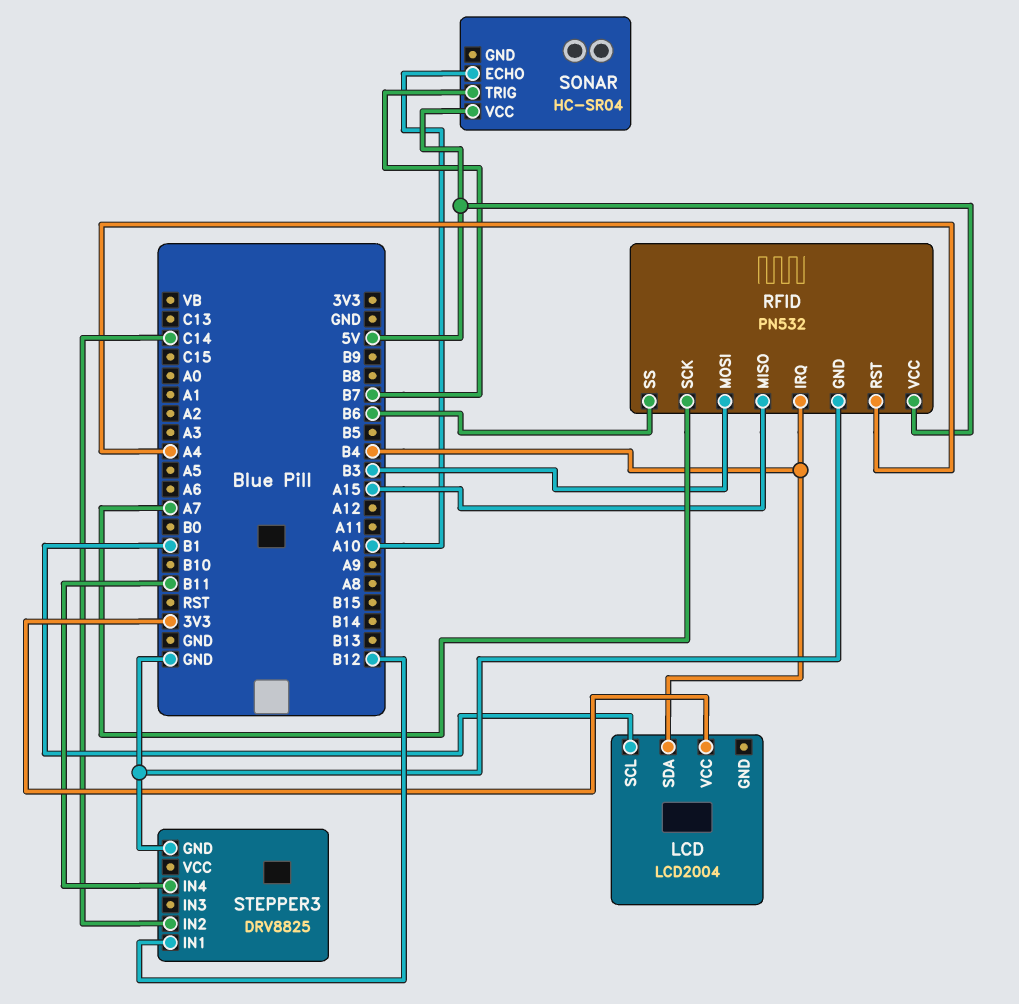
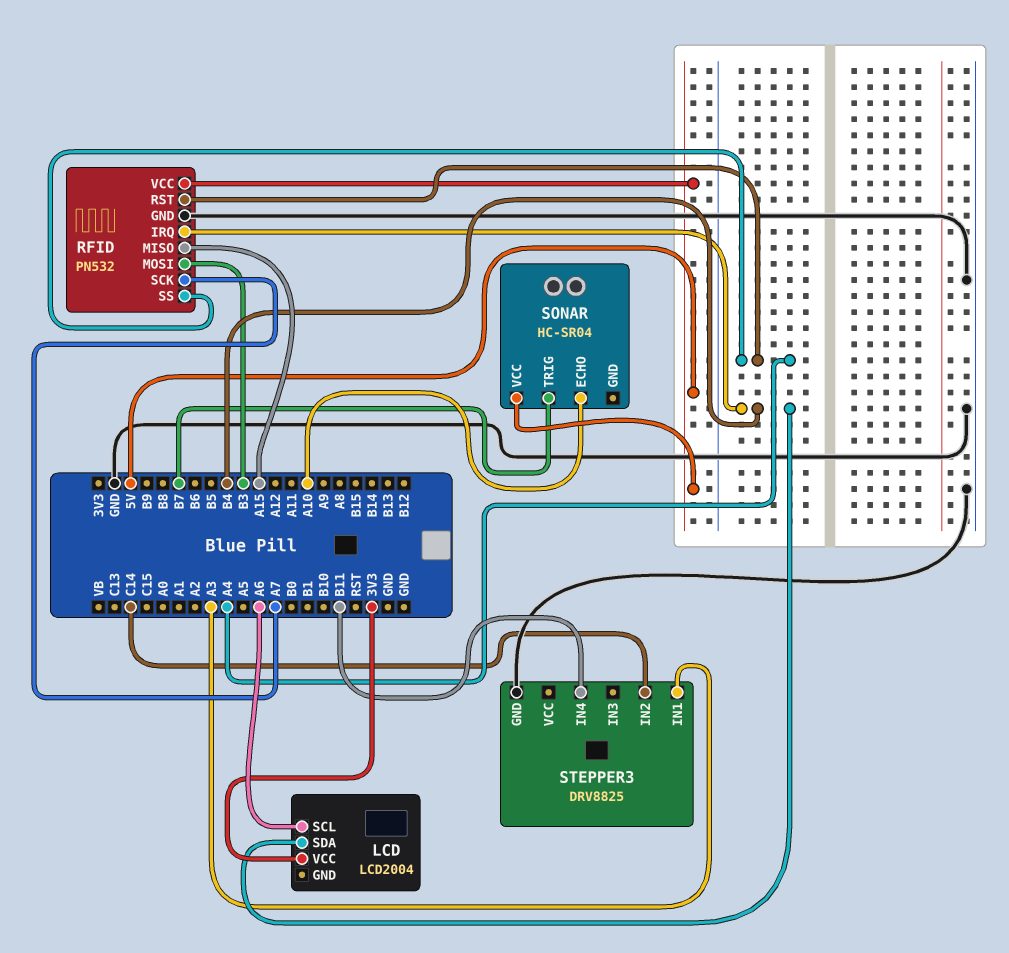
LCD pin SCL: B1 -> A6
RFID pin SS: B6 -> A4
STEPPER3 pin IN1: B12 -> A3

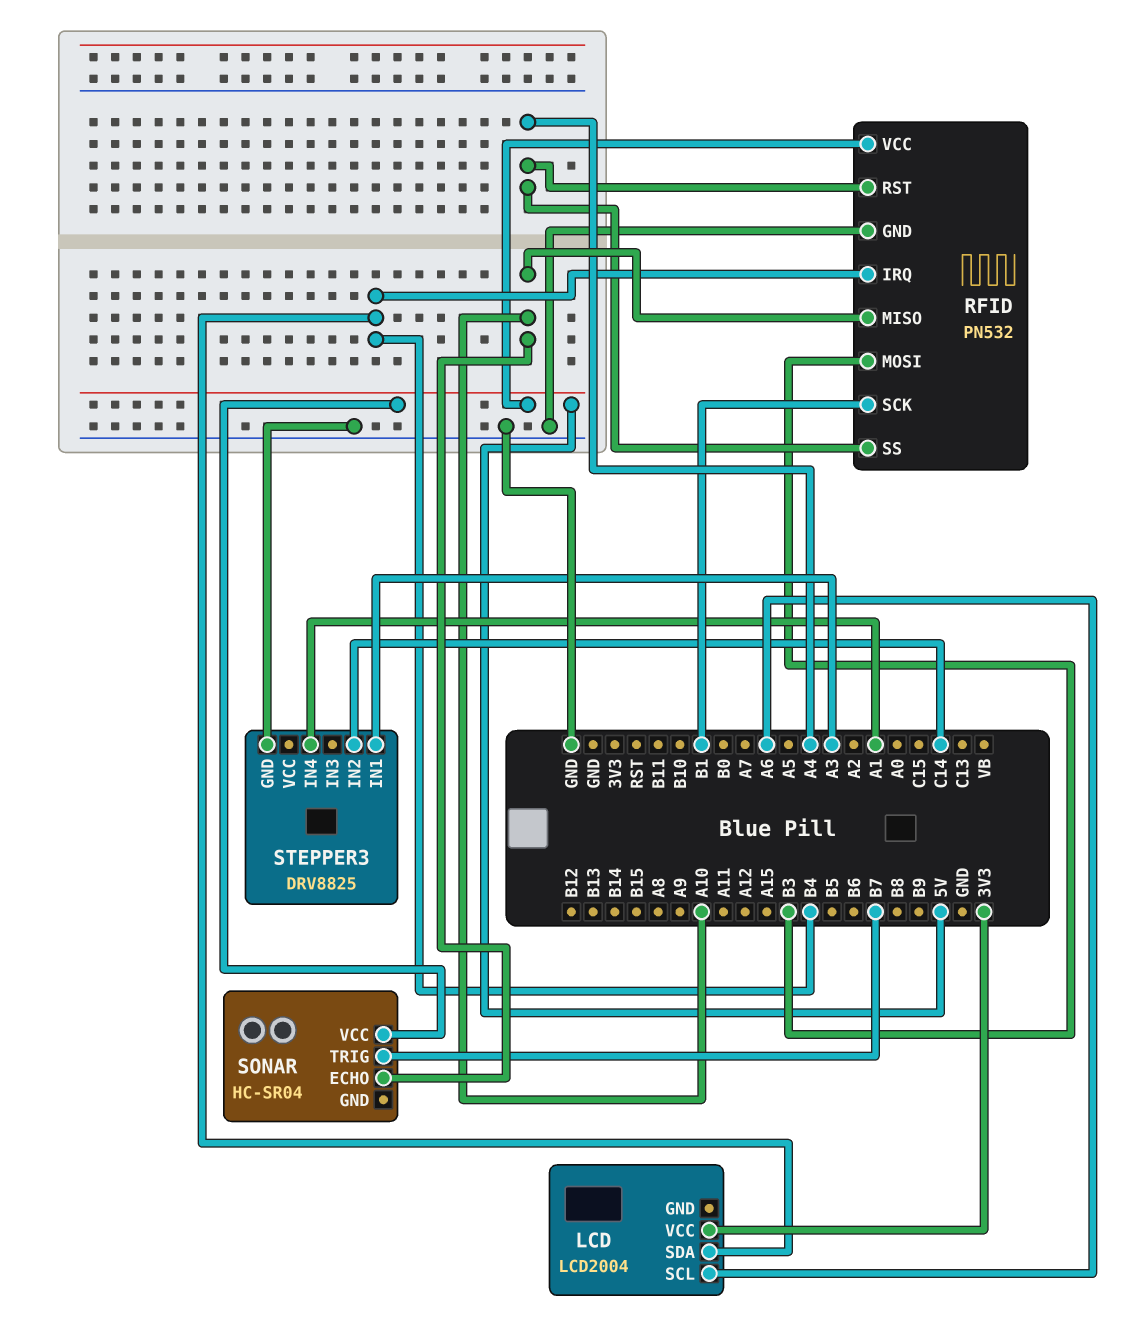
RFID pin MISO: A15 -> A10
RFID pin SCK: A7 -> B1
STEPPER3 pin IN4: B11 -> A1

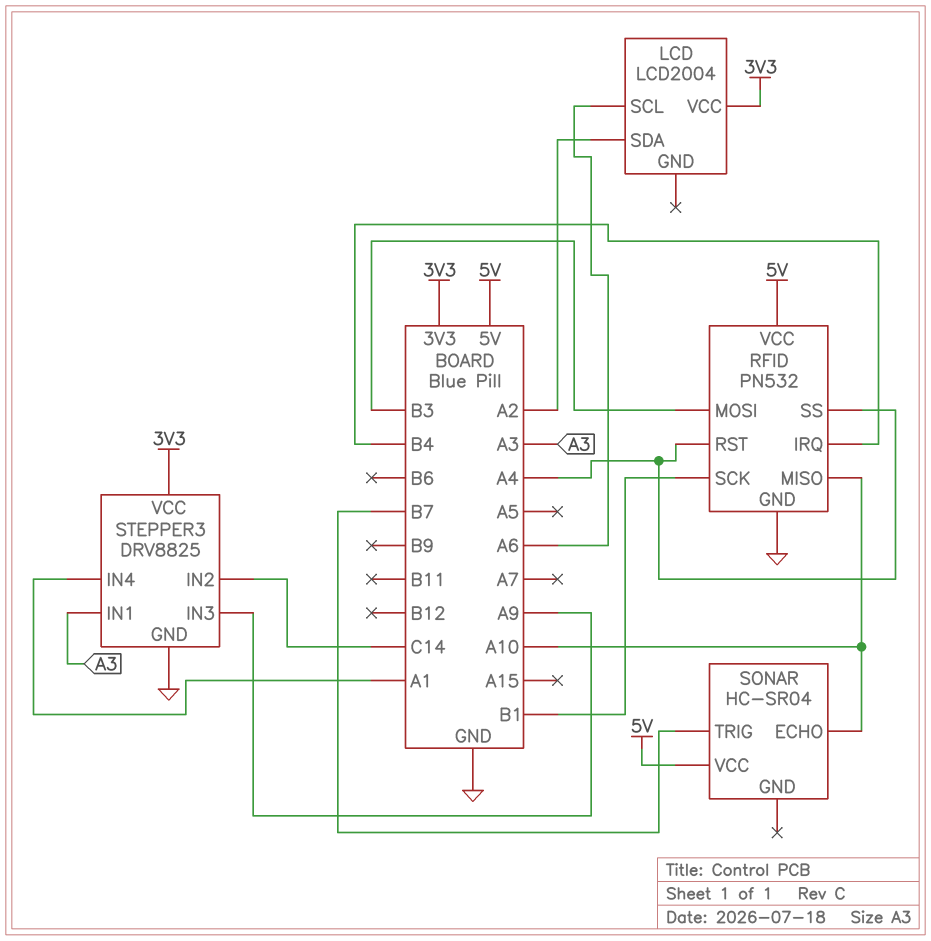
LCD pin SDA: B4 -> A2
STEPPER3 pin IN3: none -> A9
STEPPER3 pin VCC: none -> 3V3

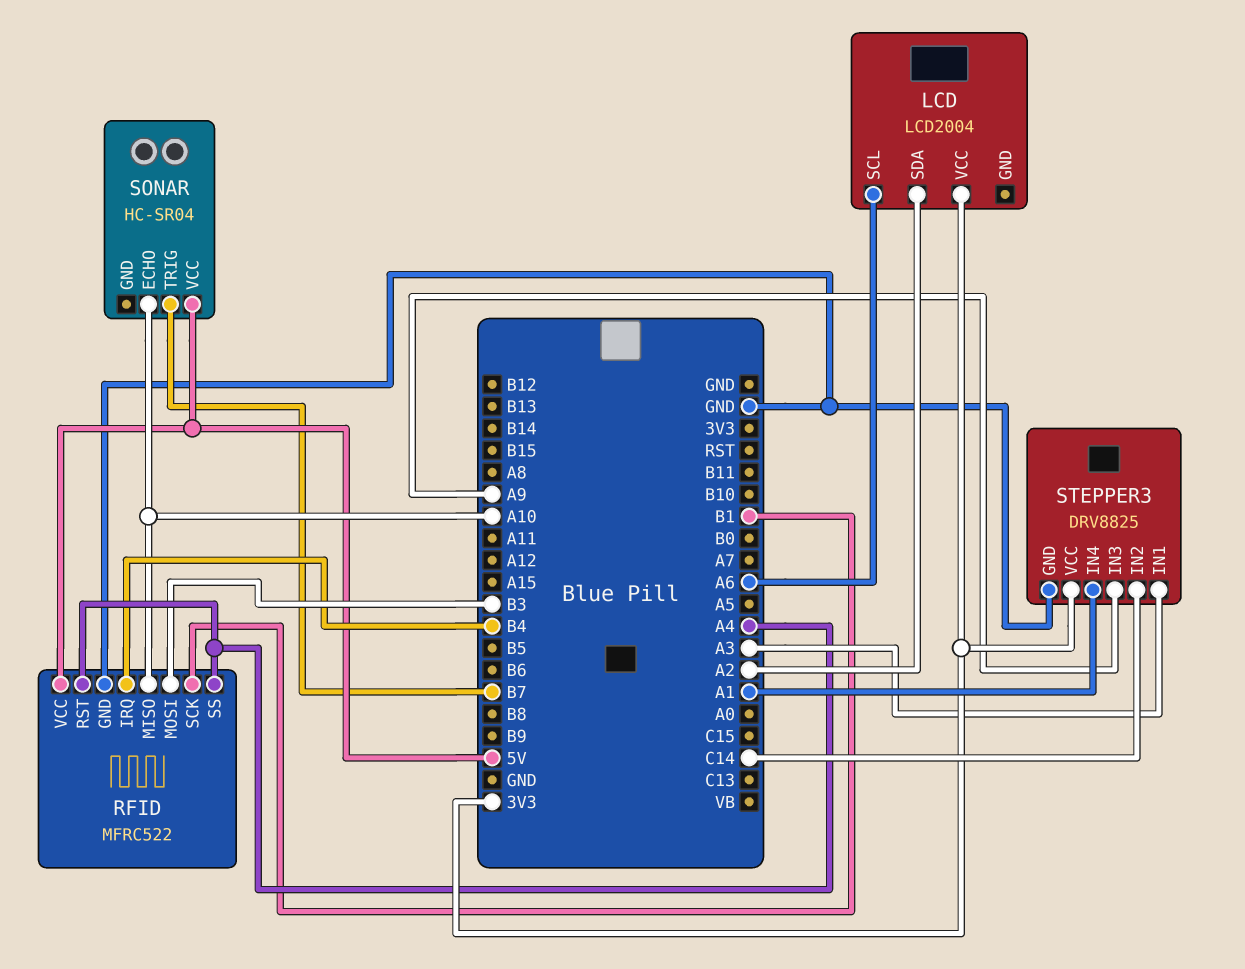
RFID: PN532 -> MFRC522

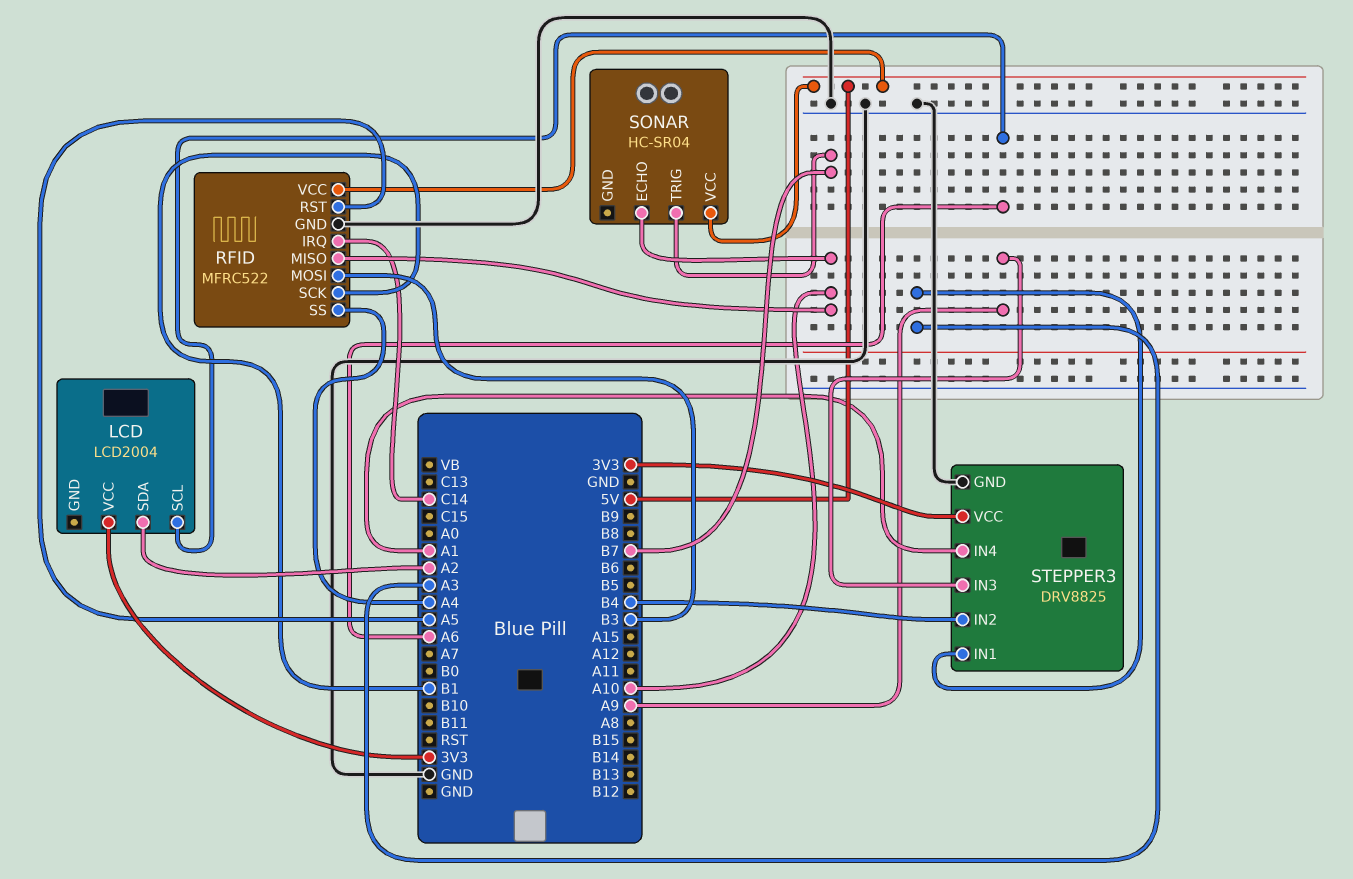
RFID pin IRQ: B4 -> C14
RFID pin RST: A4 -> A5
STEPPER3 pin IN2: C14 -> B4

